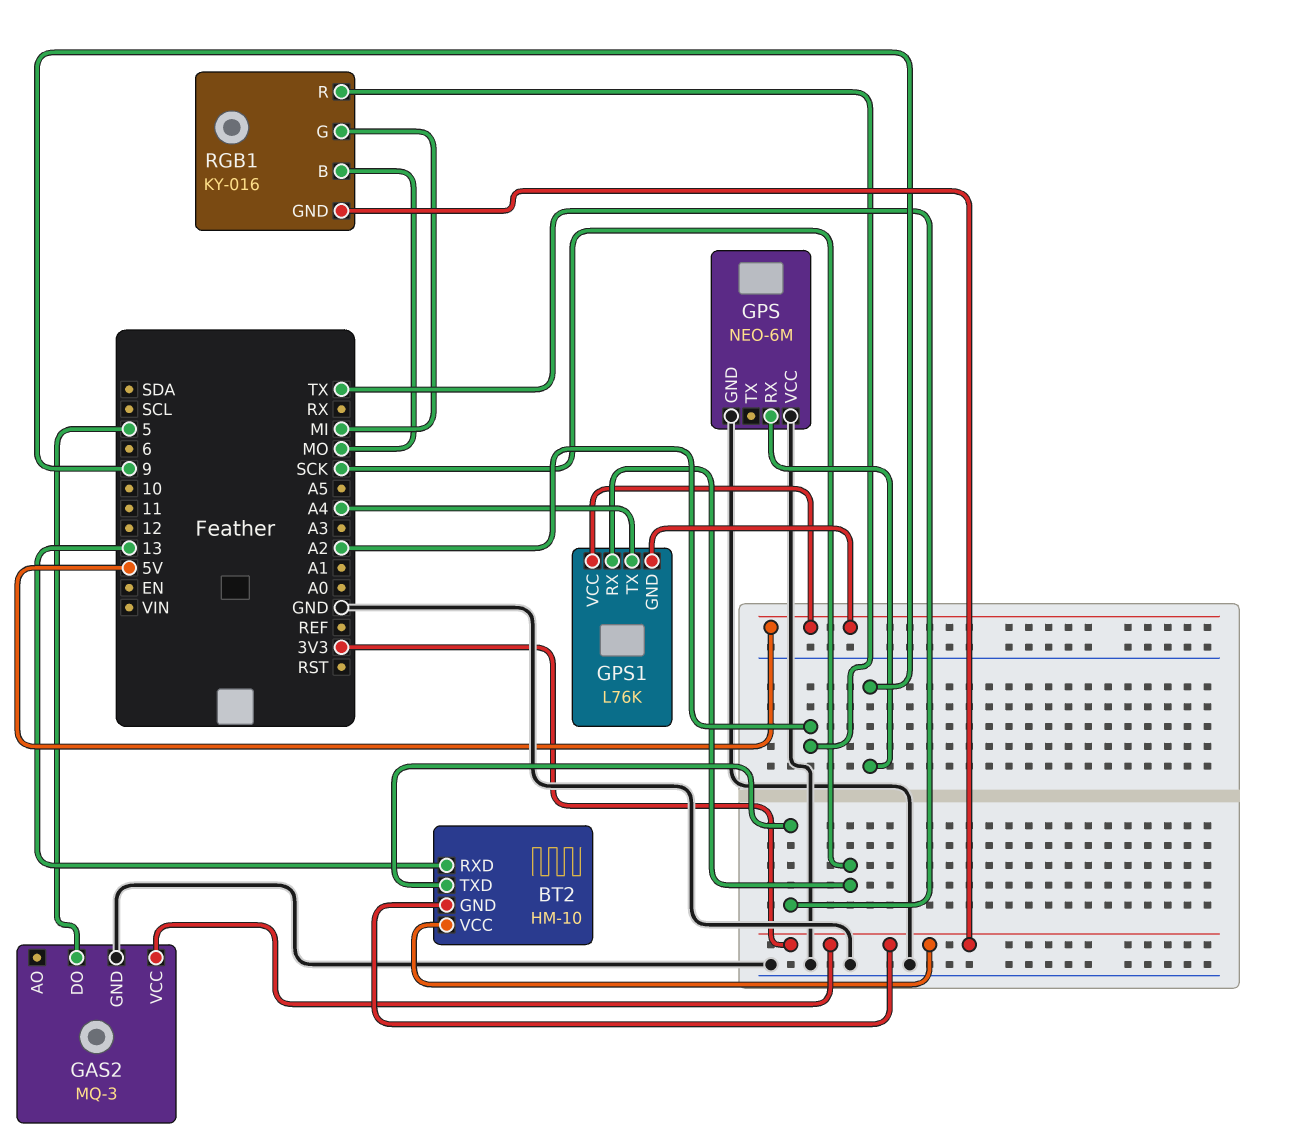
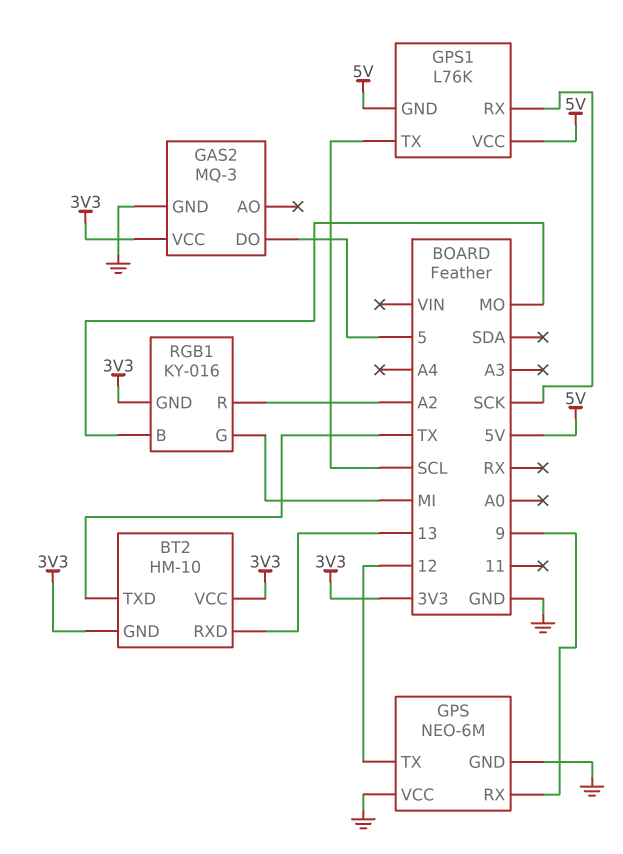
GPS pin TX: none -> 12
GPS1 pin TX: A4 -> SCL

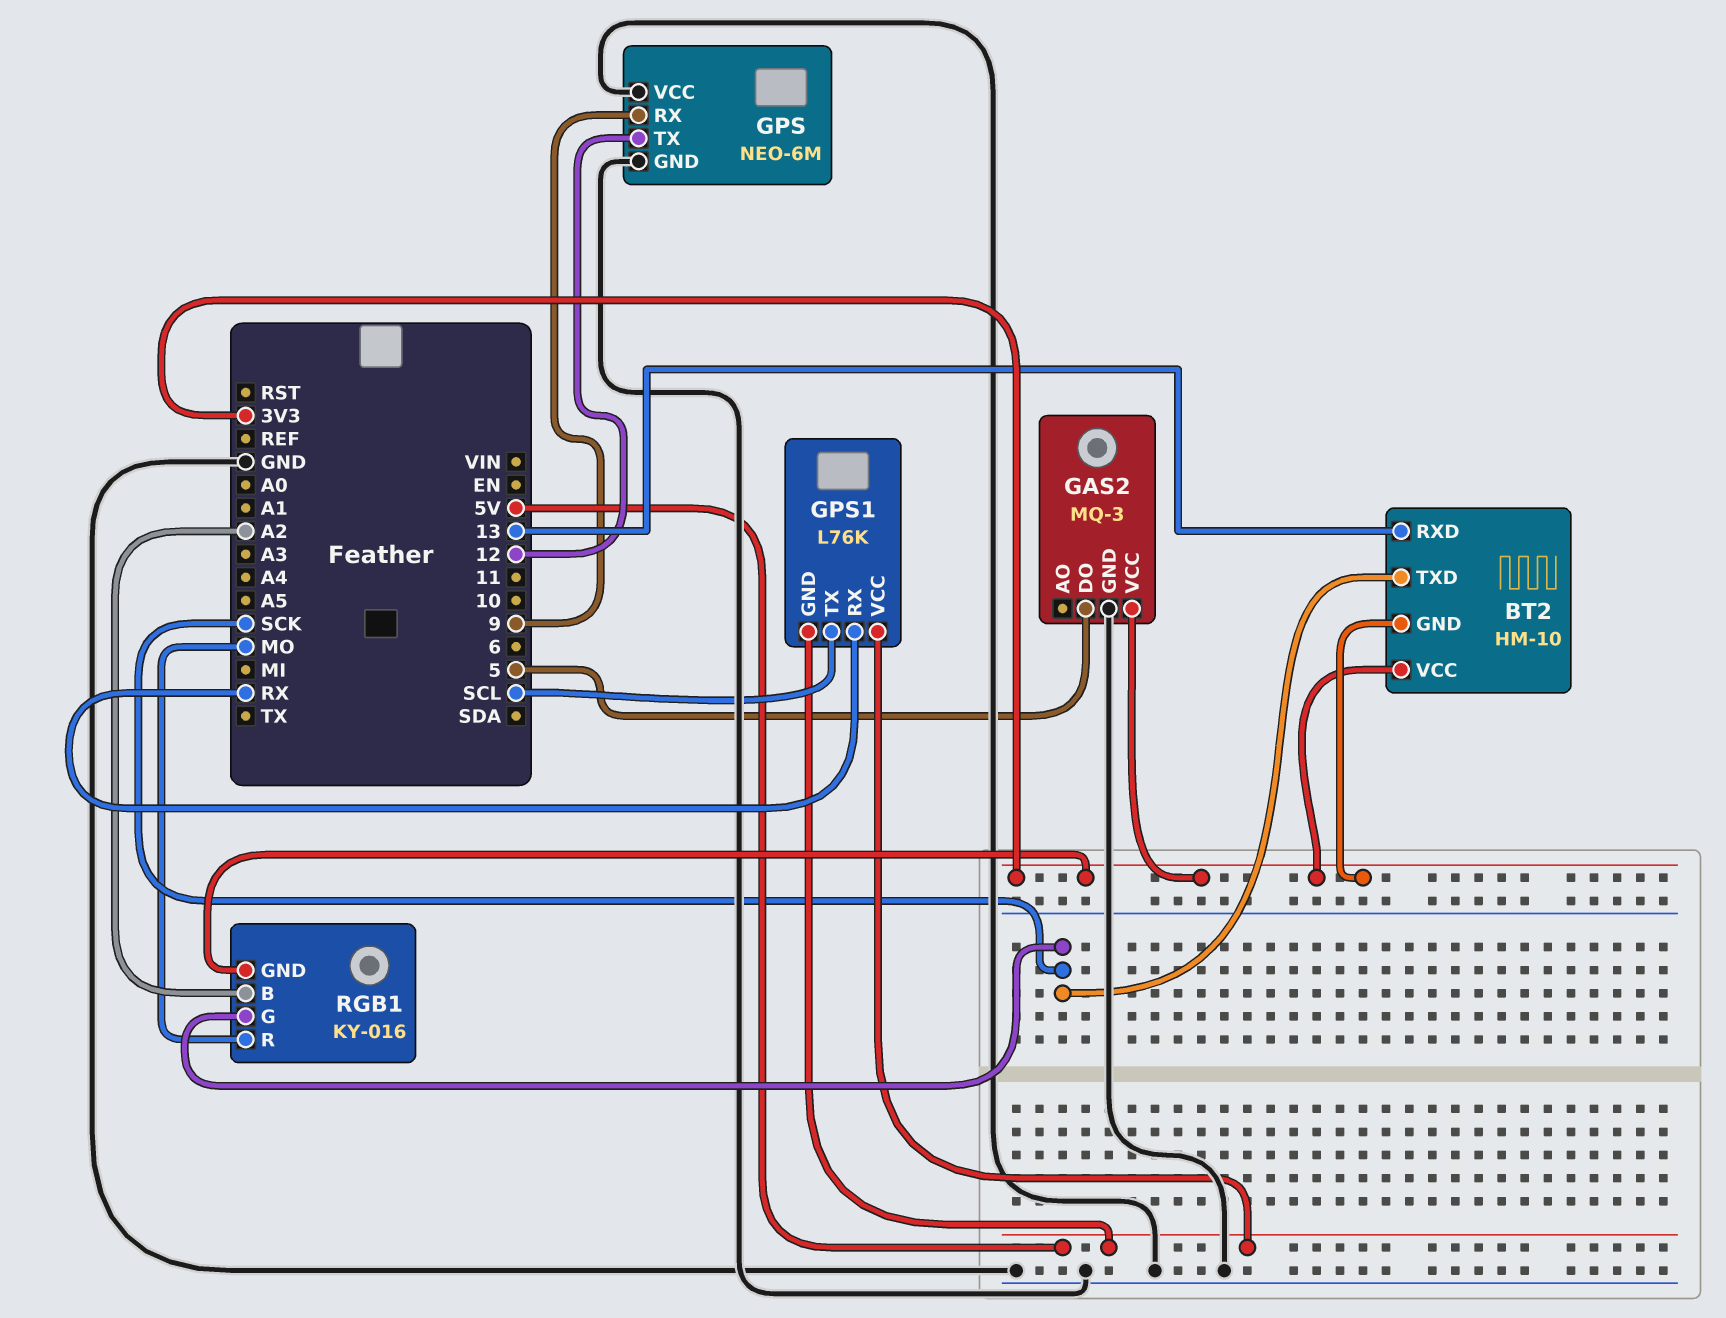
BT2 pin TXD: TX -> SCK
GPS1 pin RX: SCK -> RX
RGB1 pin B: MO -> A2
RGB1 pin G: MI -> SCK
RGB1 pin R: A2 -> MO

